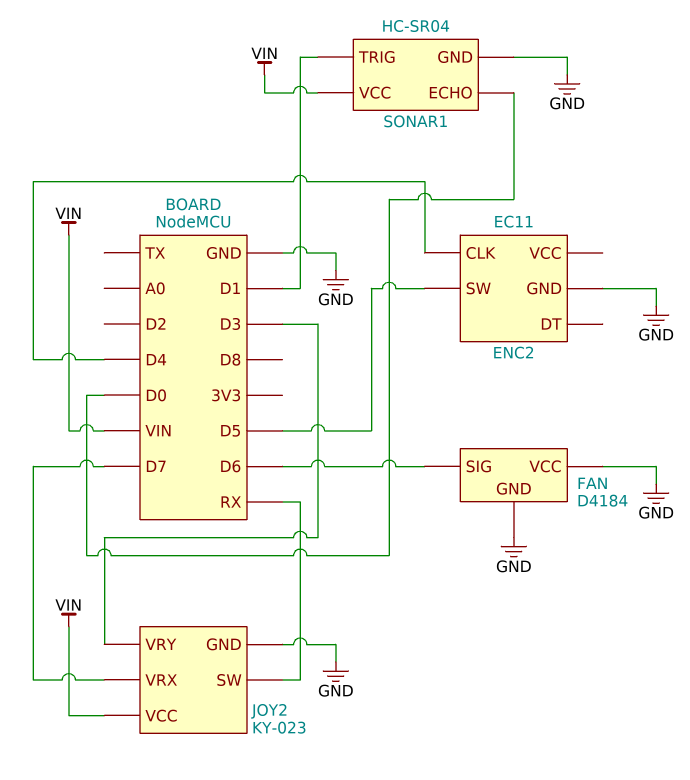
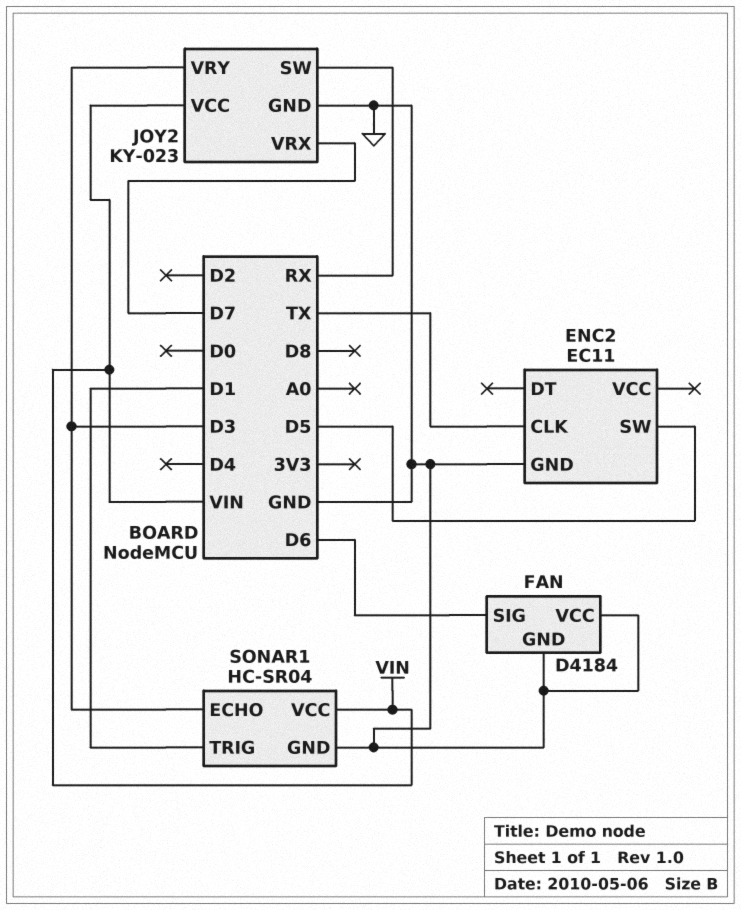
ENC2 pin CLK: D4 -> TX
SONAR1 pin ECHO: D0 -> D3

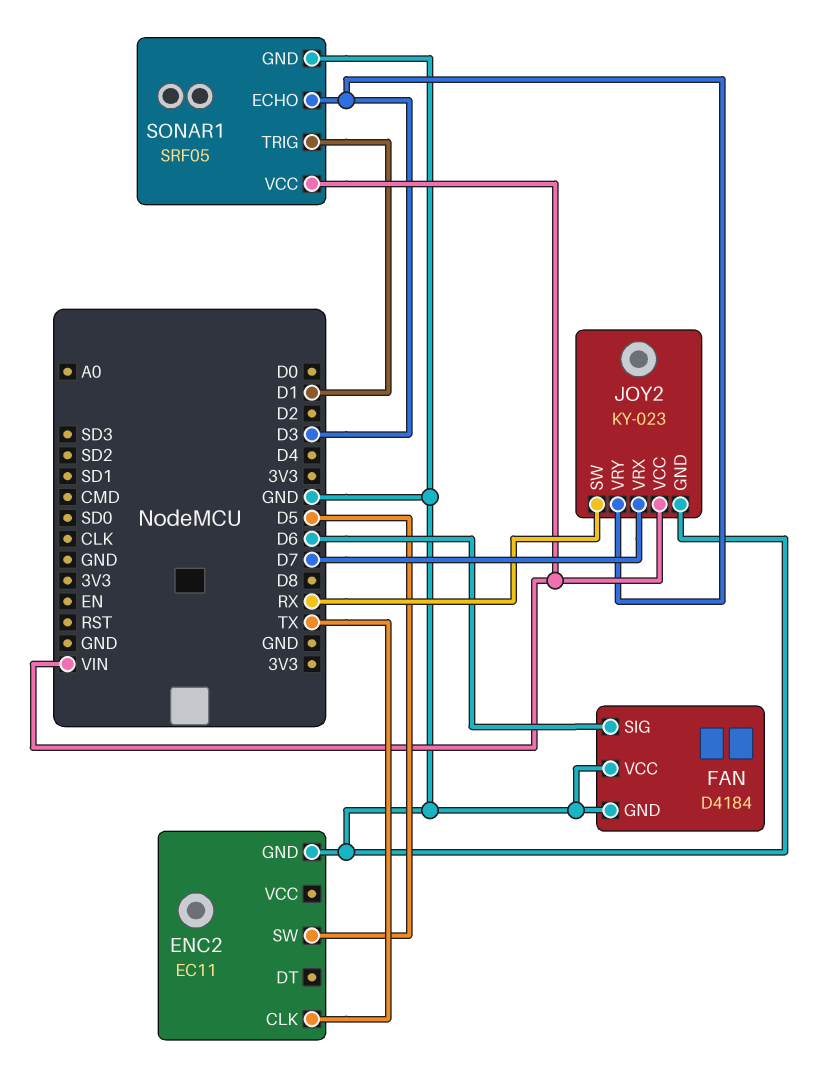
SONAR1: HC-SR04 -> SRF05

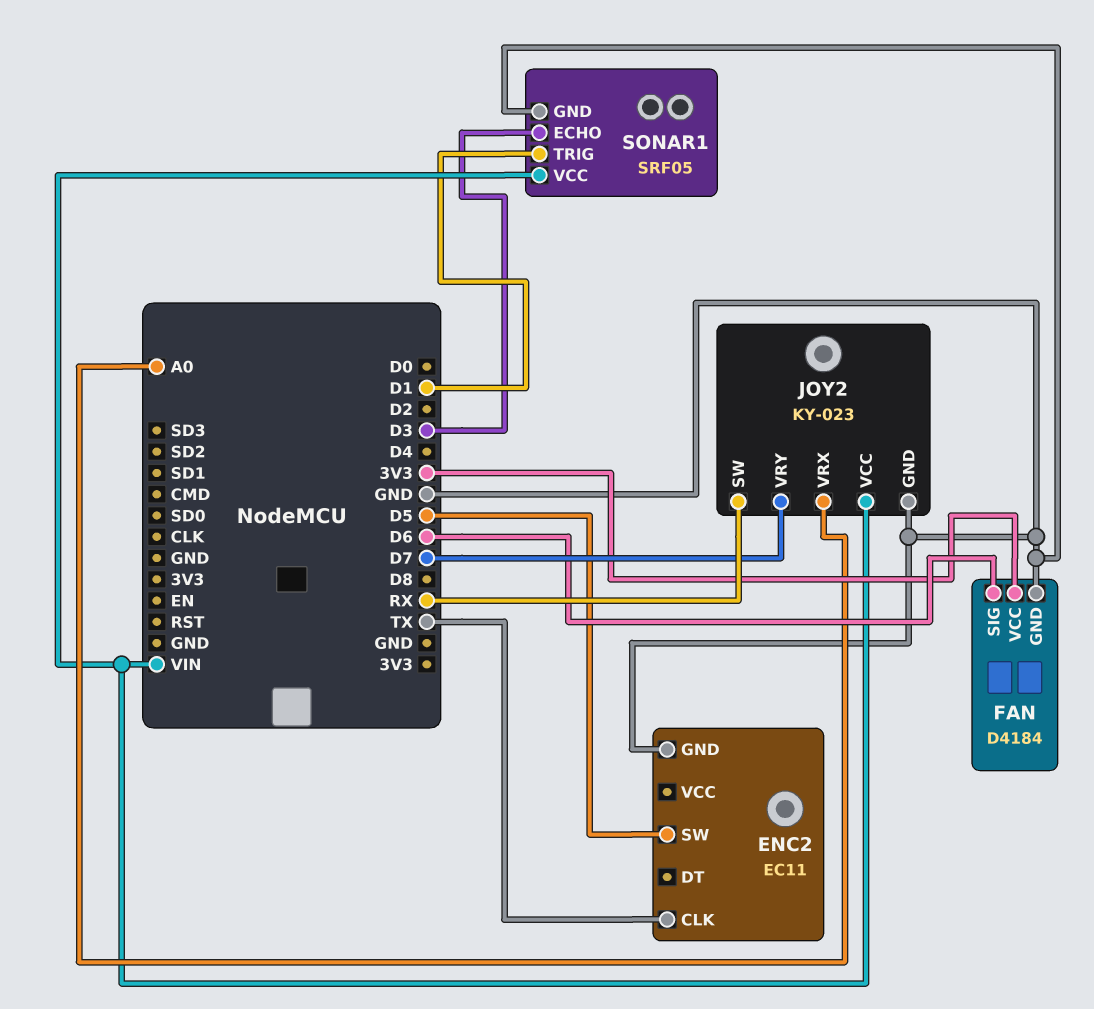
FAN pin VCC: GND -> 3V3
JOY2 pin VRX: D7 -> A0
JOY2 pin VRY: D3 -> D7

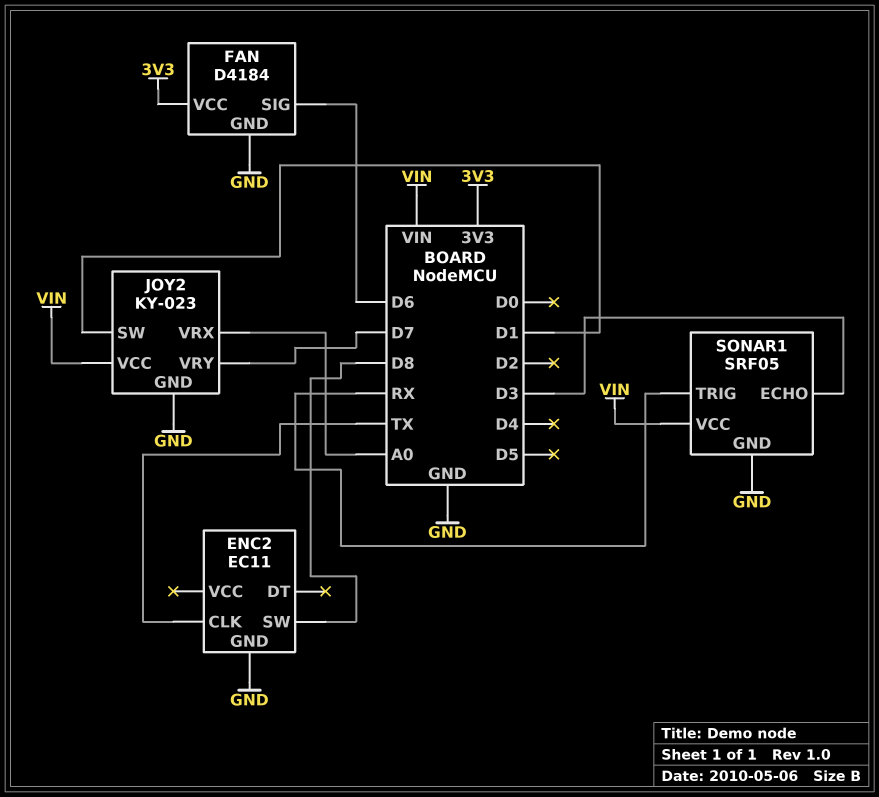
ENC2 pin SW: D5 -> D8
JOY2 pin SW: RX -> D1
SONAR1 pin TRIG: D1 -> RX

